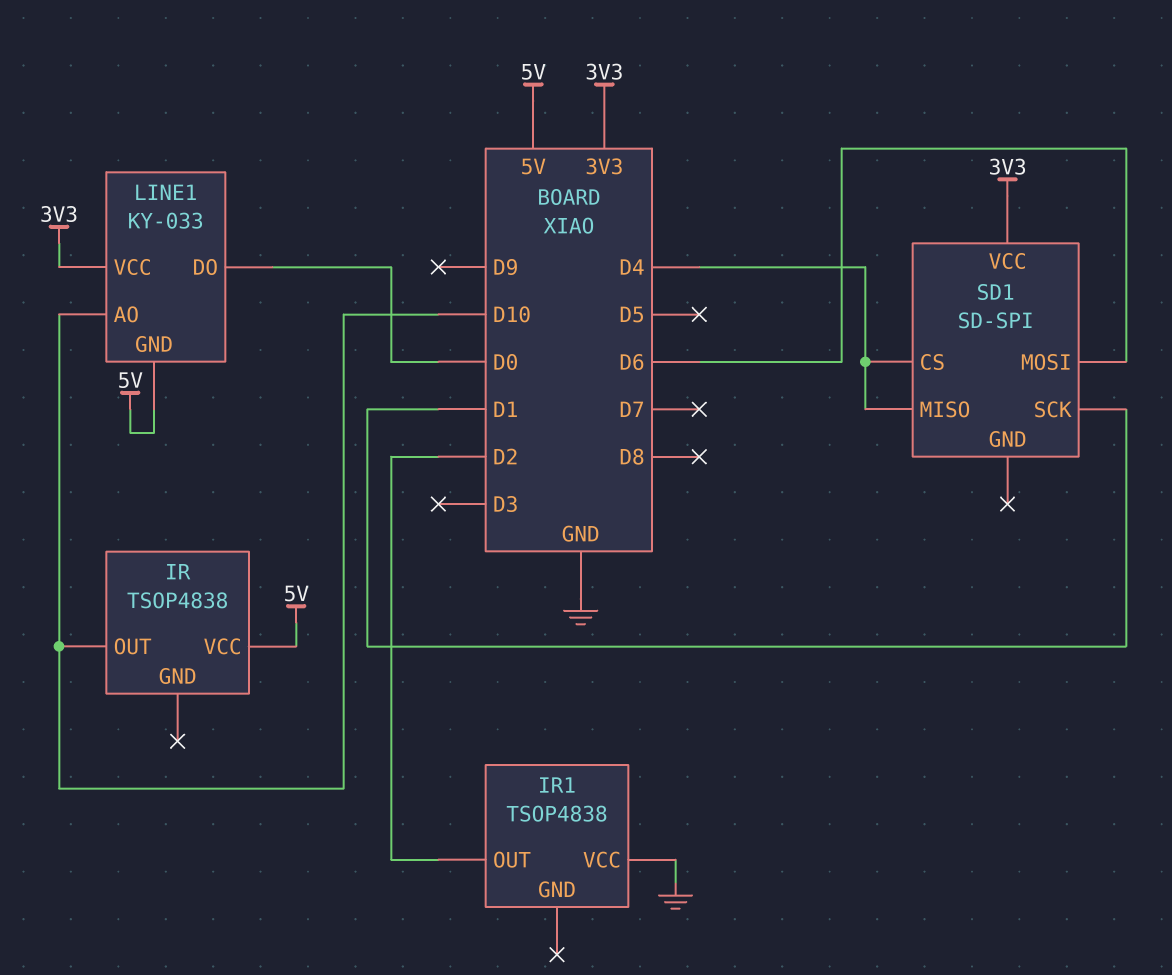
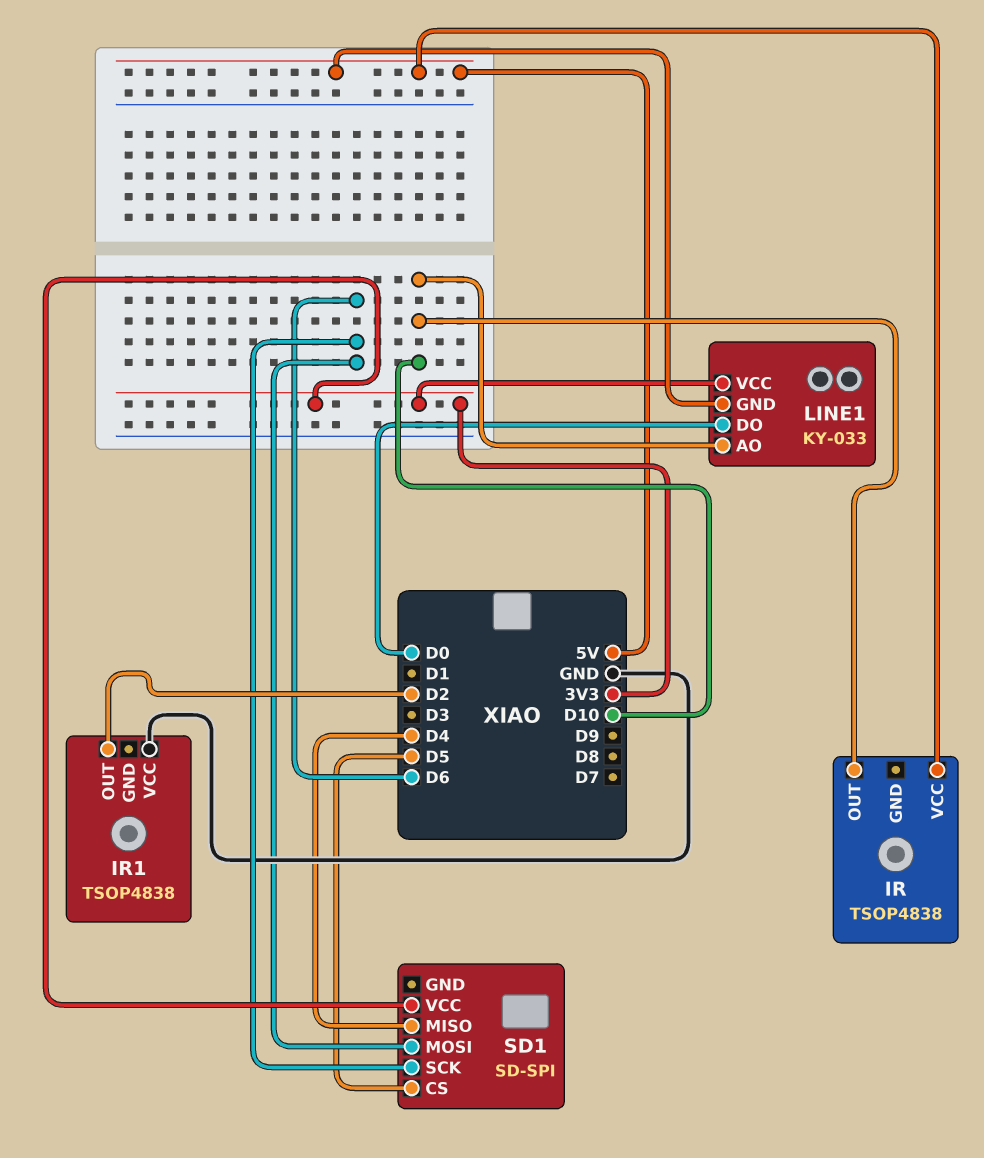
SD1 pin CS: D4 -> D5
SD1 pin SCK: D1 -> D6

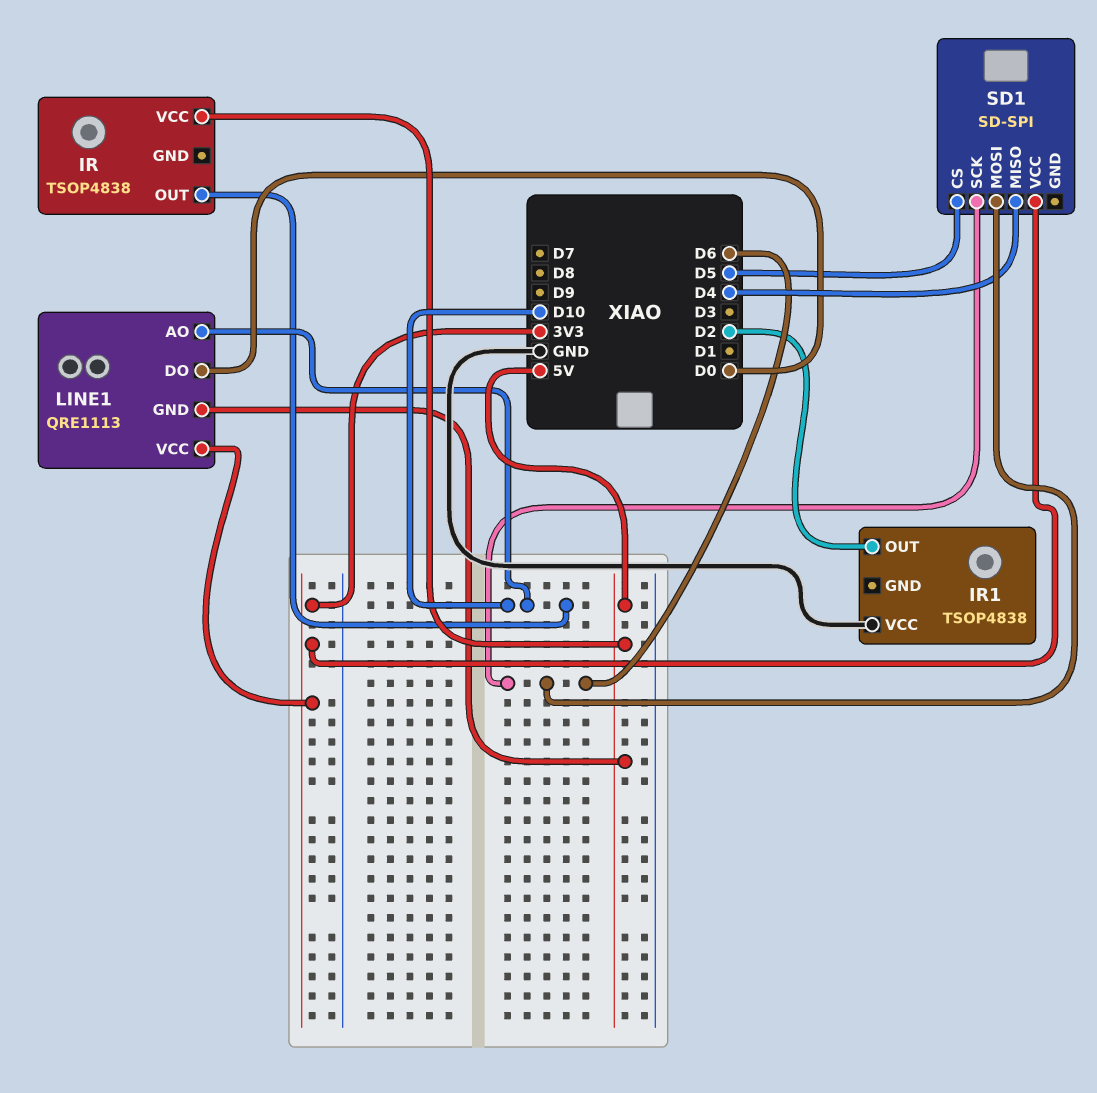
LINE1: KY-033 -> QRE1113

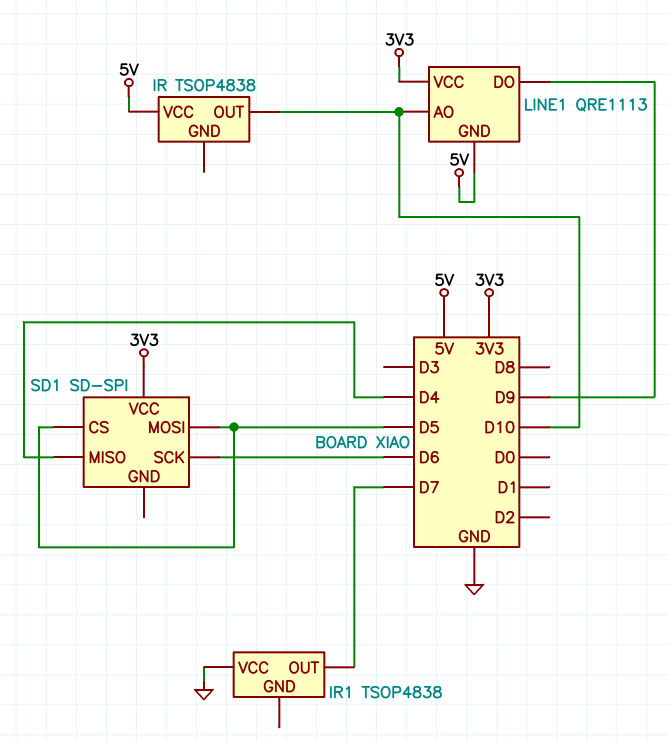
IR1 pin OUT: D2 -> D7
LINE1 pin DO: D0 -> D9
SD1 pin MOSI: D6 -> D5

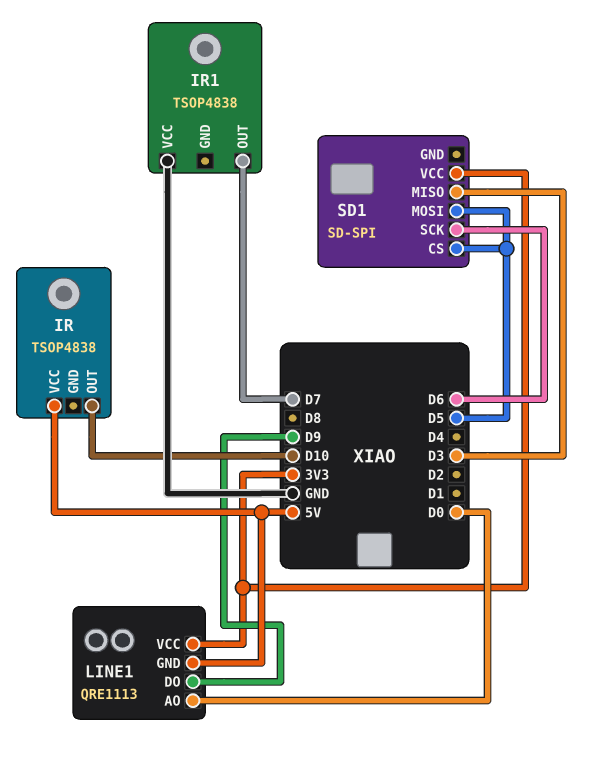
LINE1 pin AO: D10 -> D0
SD1 pin MISO: D4 -> D3

